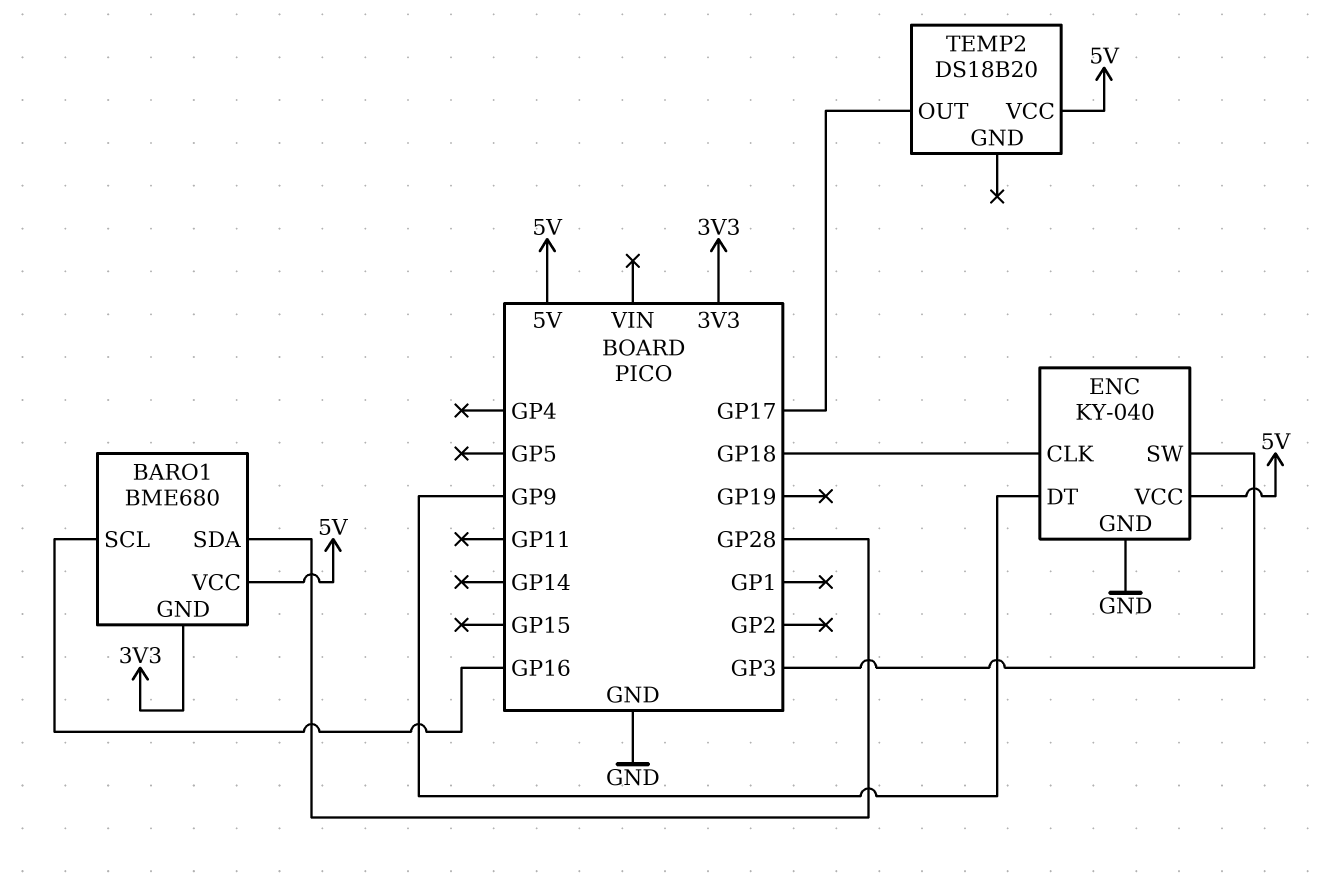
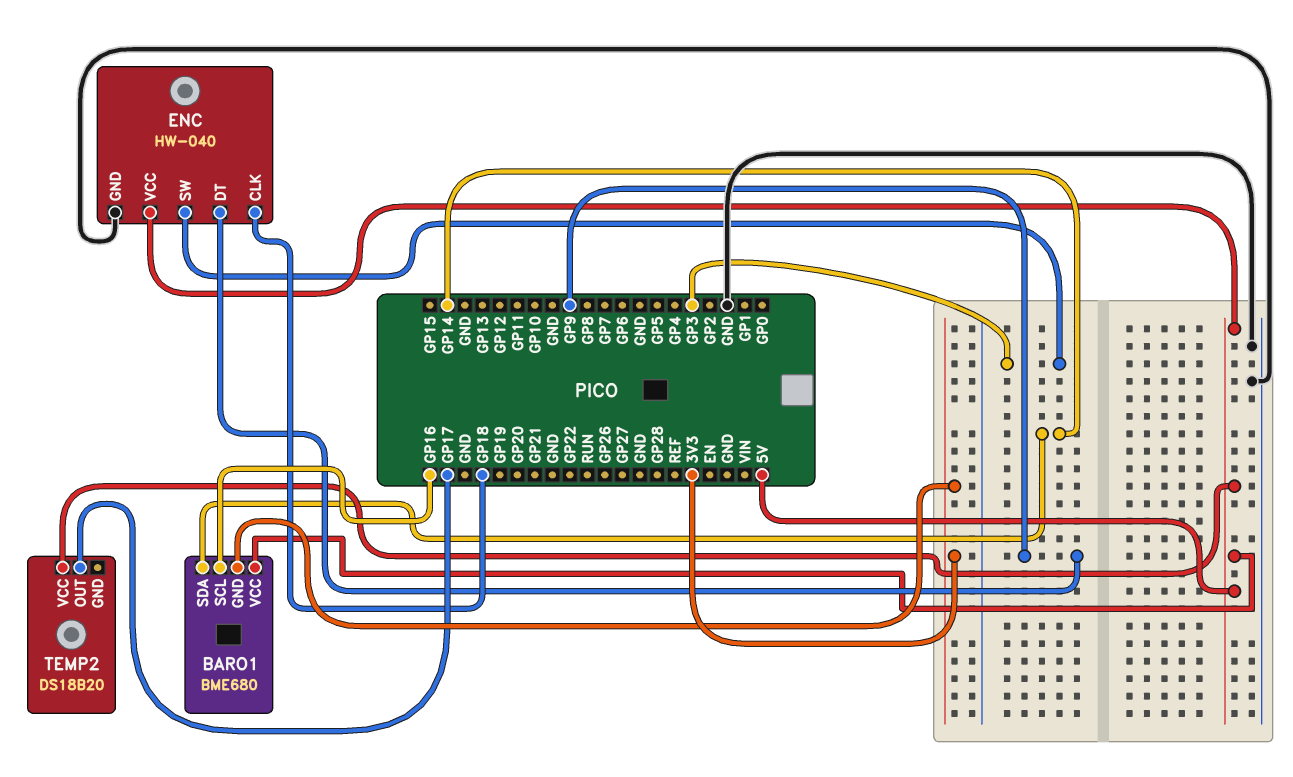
BARO1 pin SDA: GP28 -> GP14
ENC: KY-040 -> HW-040

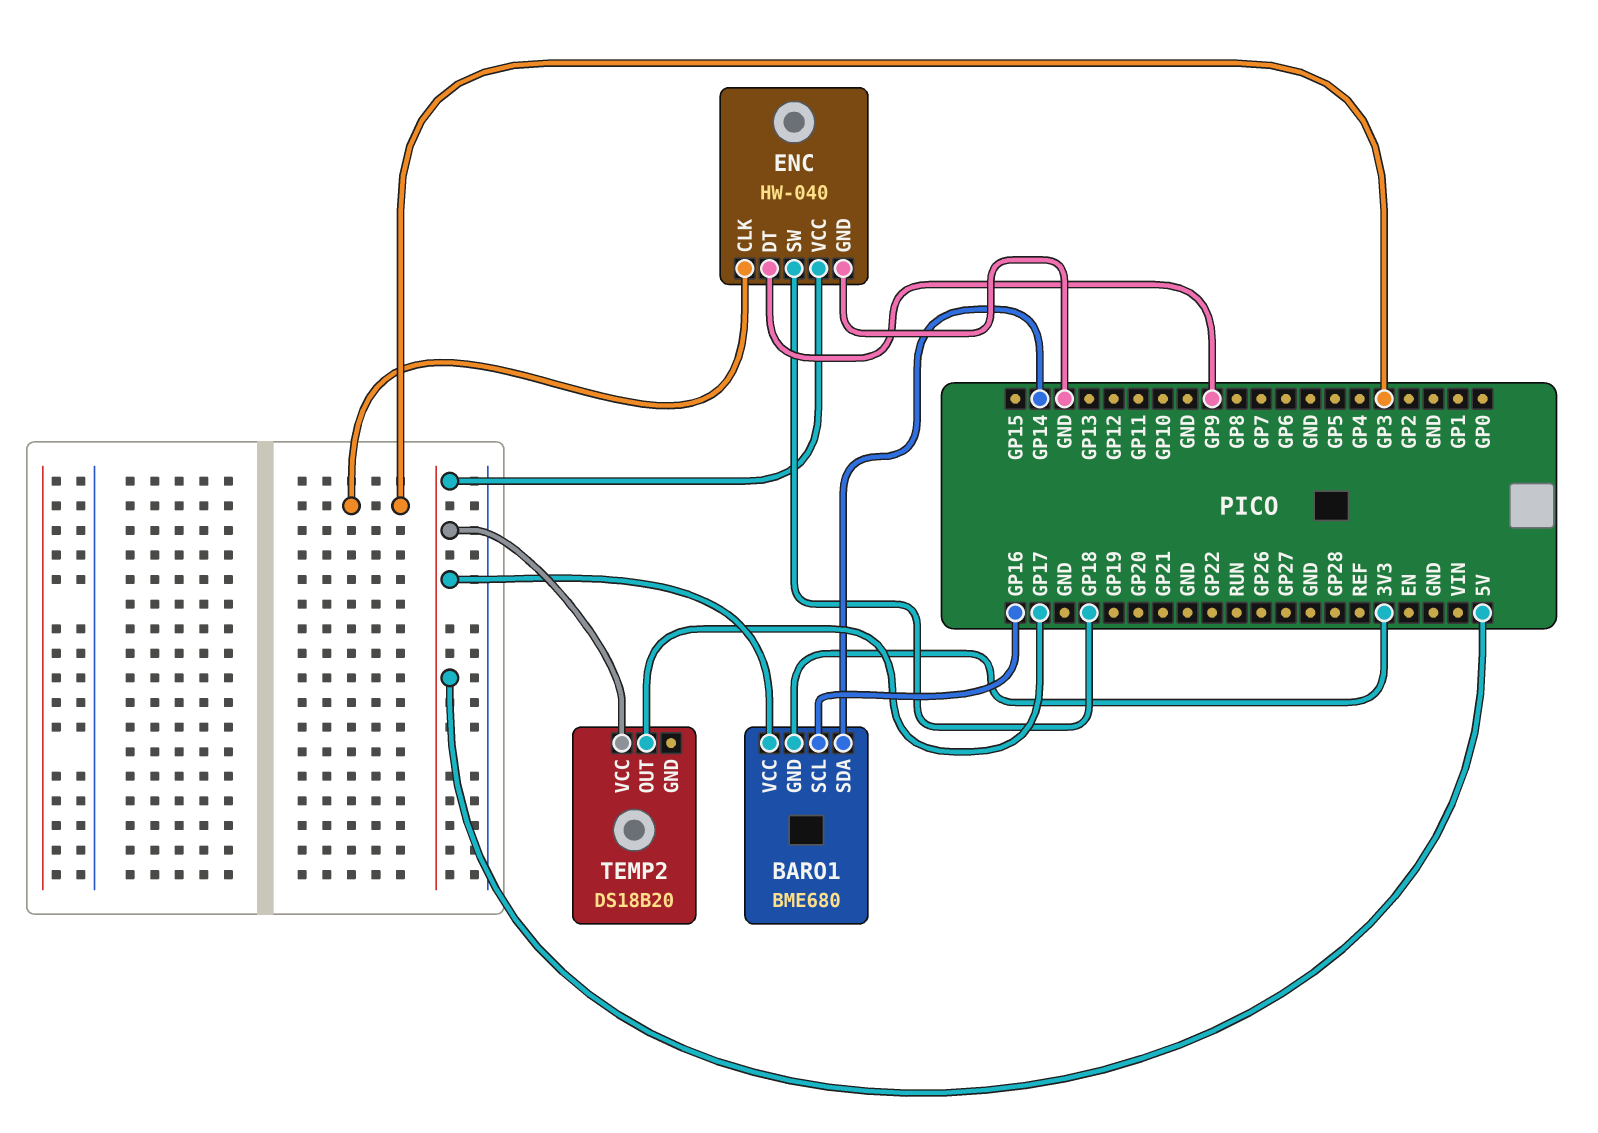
ENC pin CLK: GP18 -> GP3
ENC pin SW: GP3 -> GP18

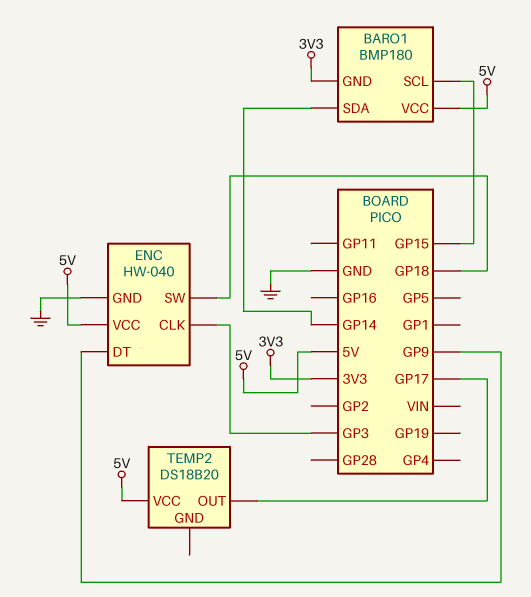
BARO1: BME680 -> BMP180
BARO1 pin SCL: GP16 -> GP15

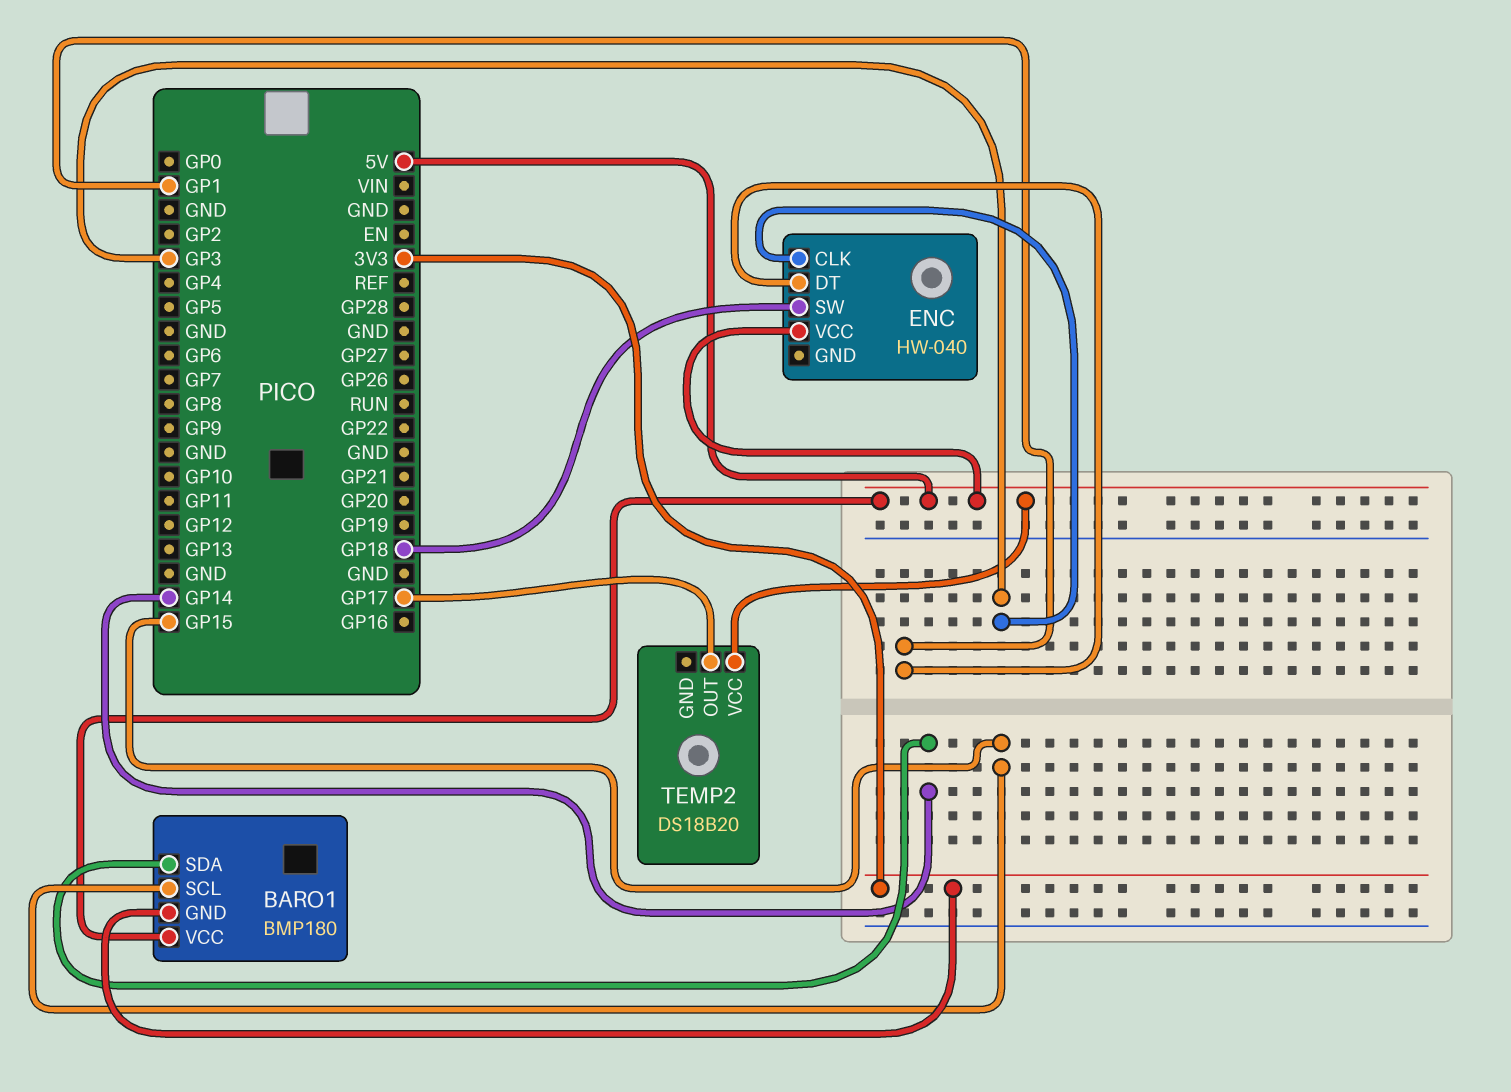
ENC pin DT: GP9 -> GP1
ENC pin GND: GND -> none

